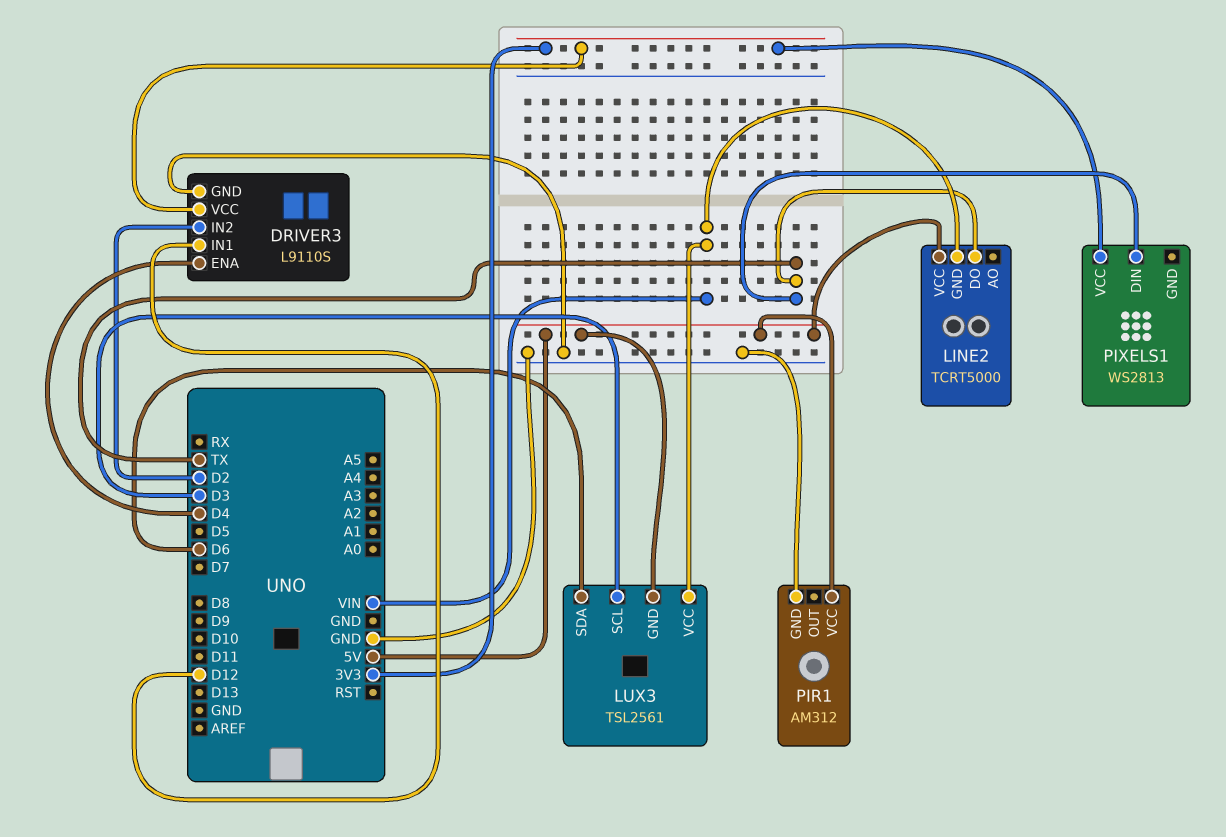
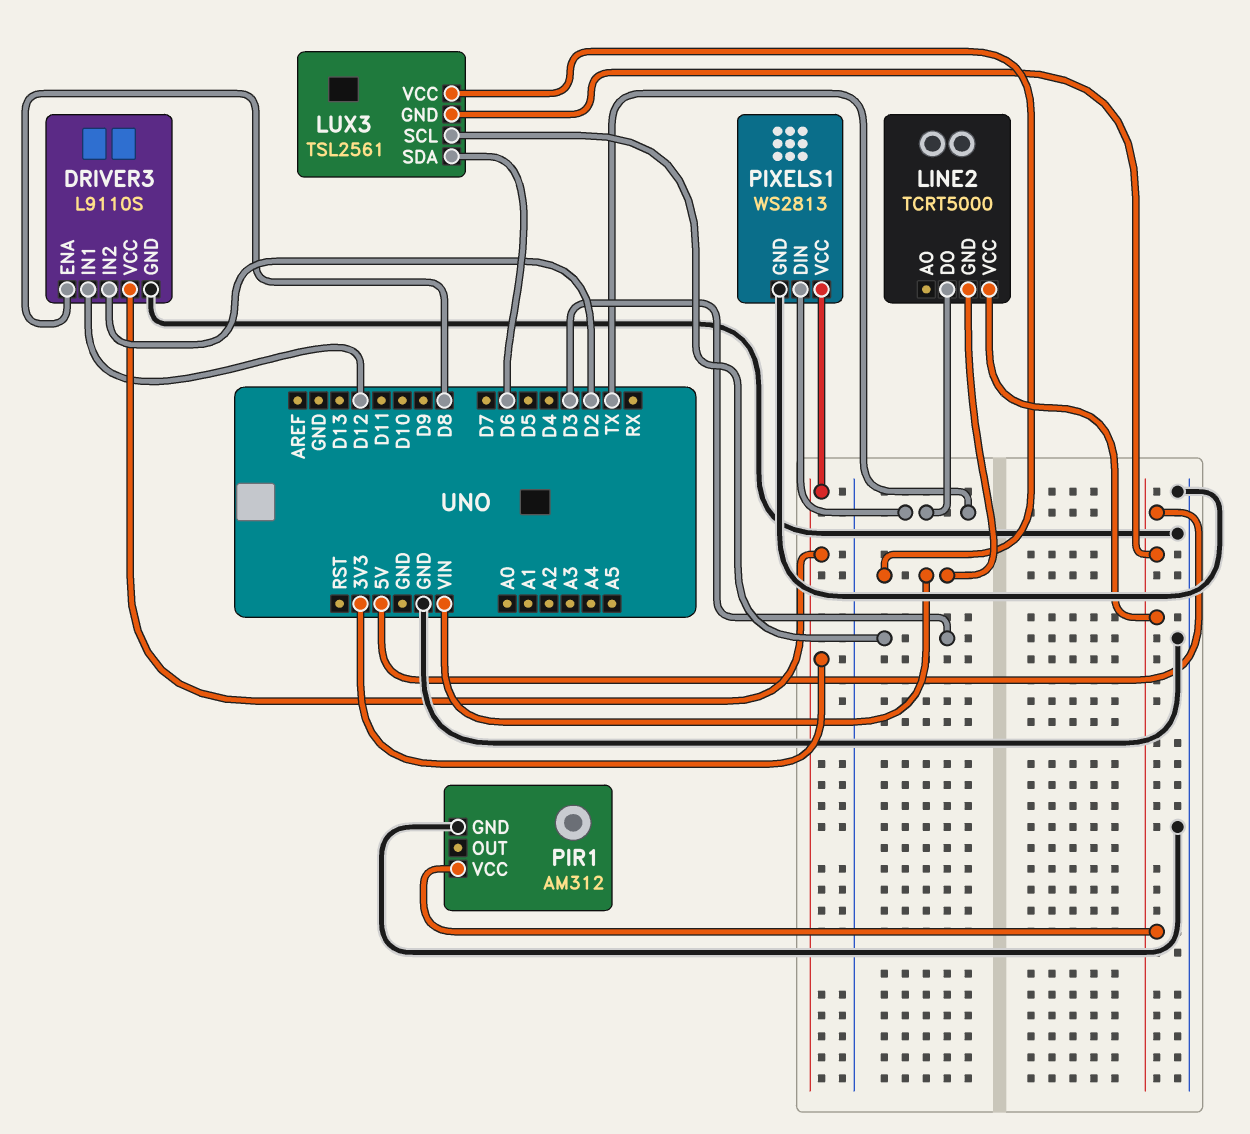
DRIVER3 pin ENA: D4 -> D8
PIXELS1 pin GND: none -> GND

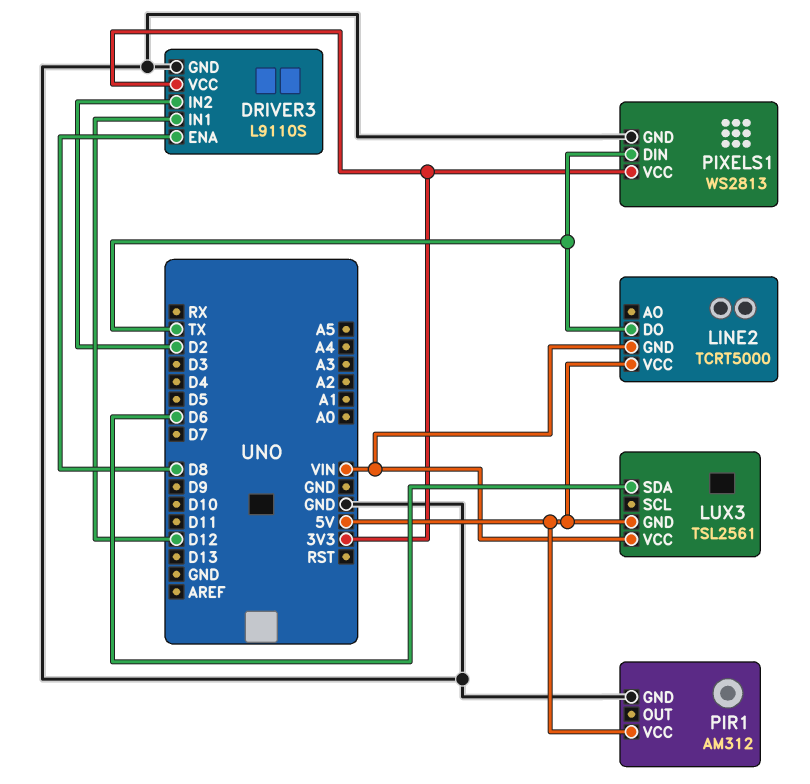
LUX3 pin SCL: D3 -> none

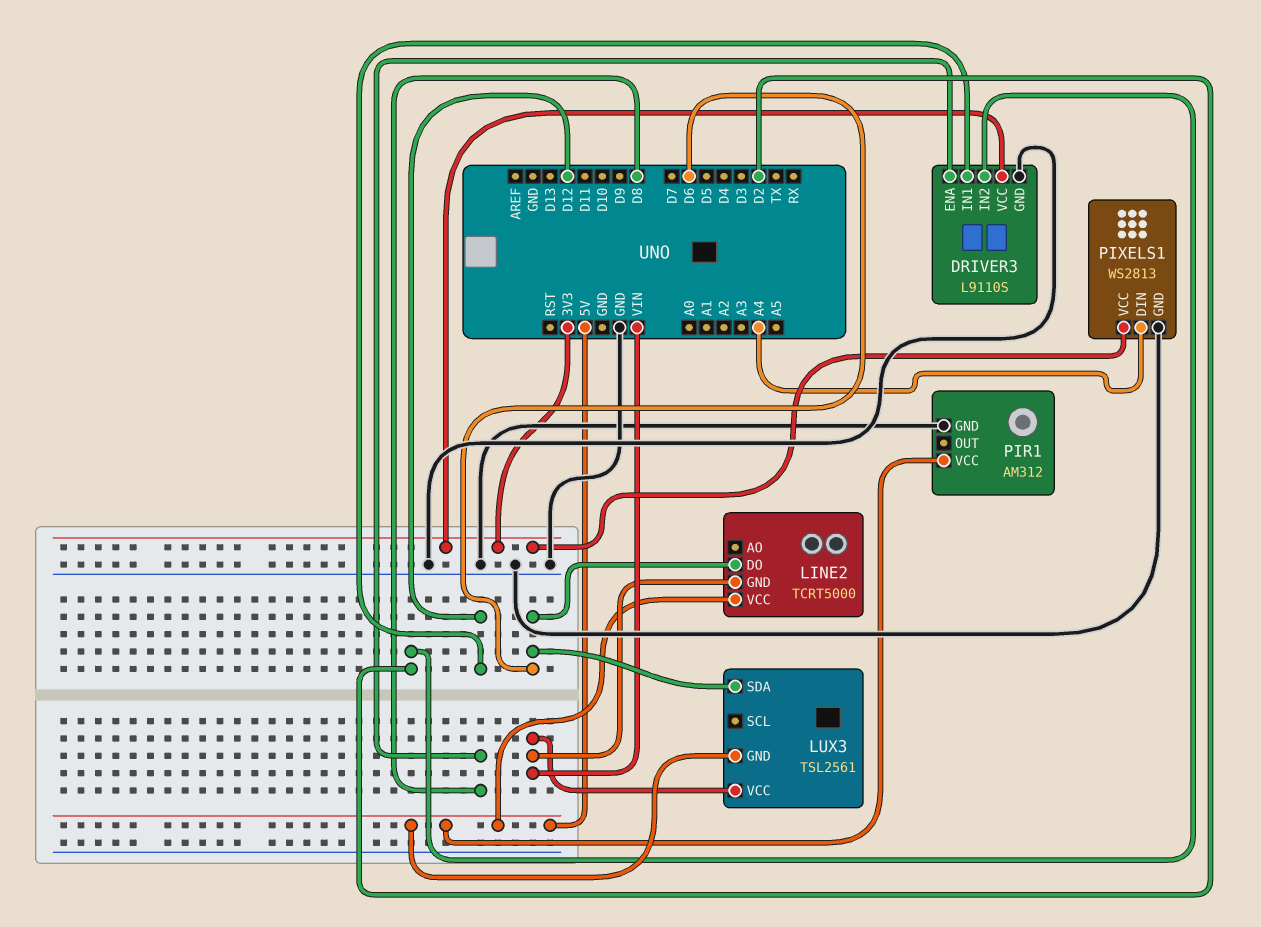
LINE2 pin DO: TX -> D6
PIXELS1 pin DIN: TX -> A4

